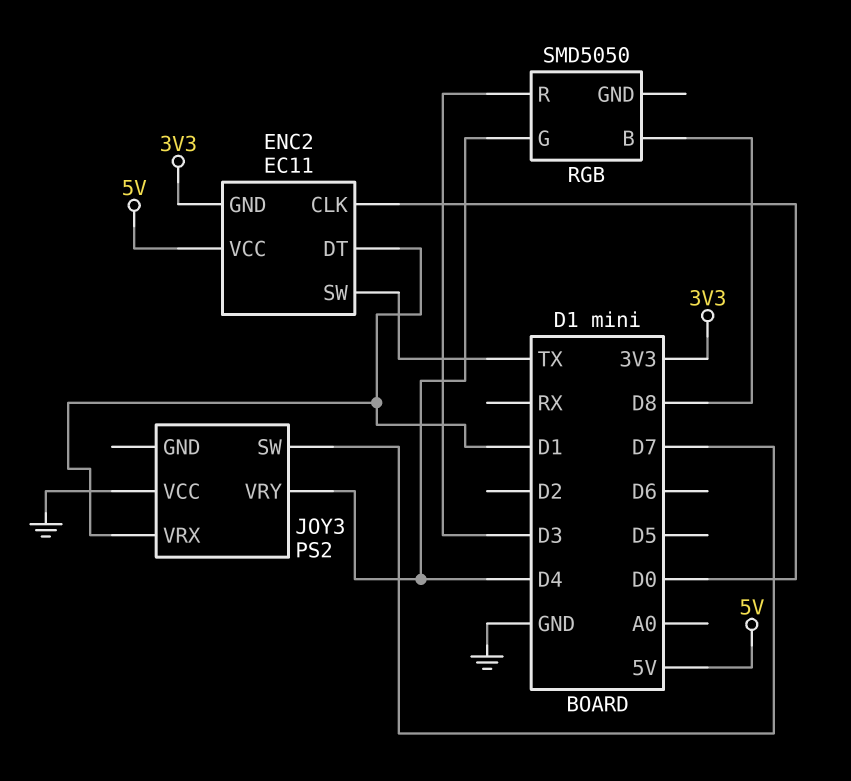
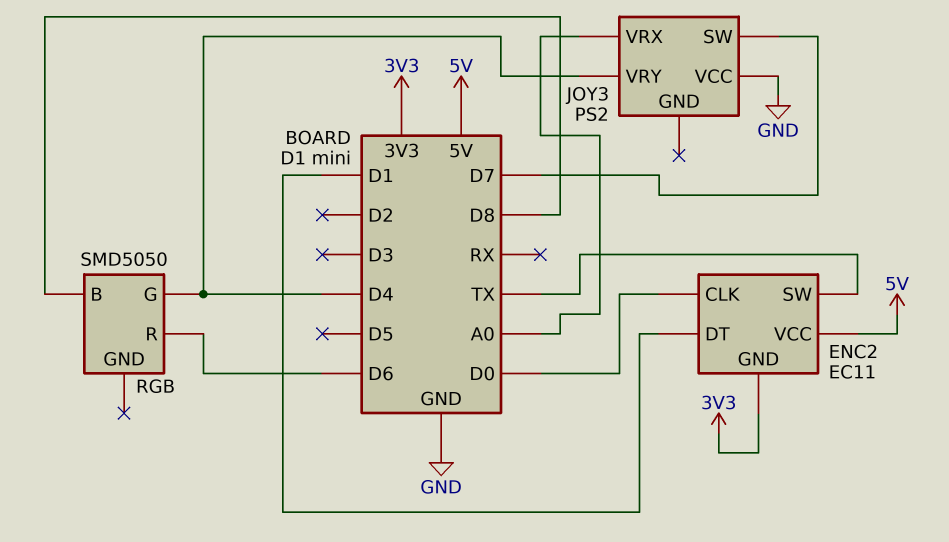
JOY3 pin VRX: D1 -> A0
RGB pin R: D3 -> D6

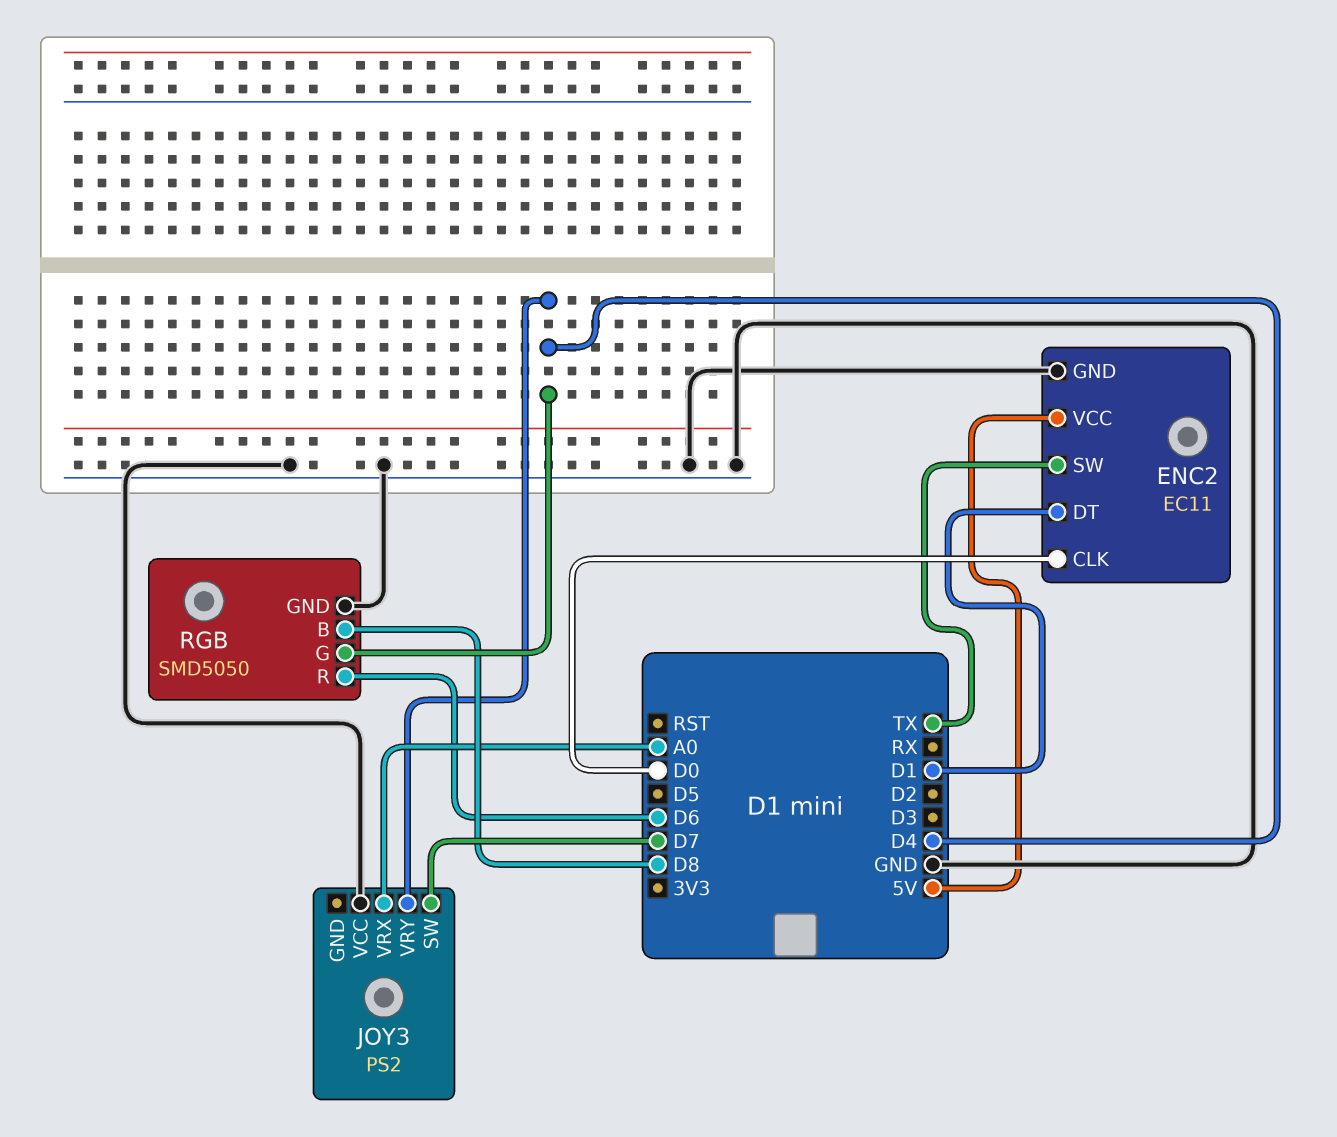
ENC2 pin GND: 3V3 -> GND
RGB pin GND: none -> GND

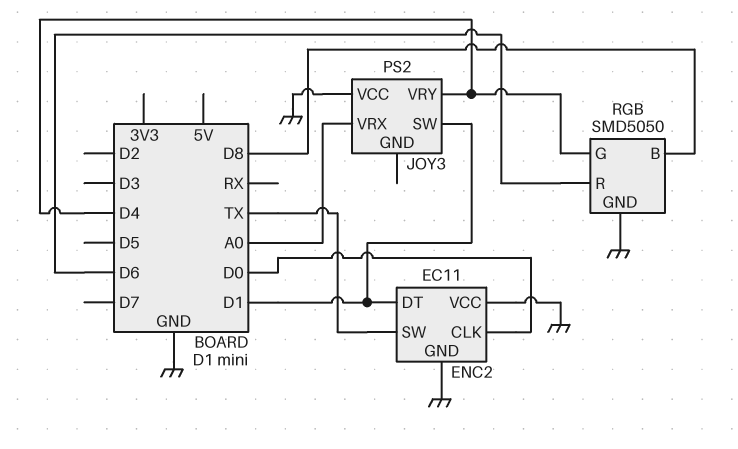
ENC2 pin VCC: 5V -> GND
JOY3 pin SW: D7 -> D1

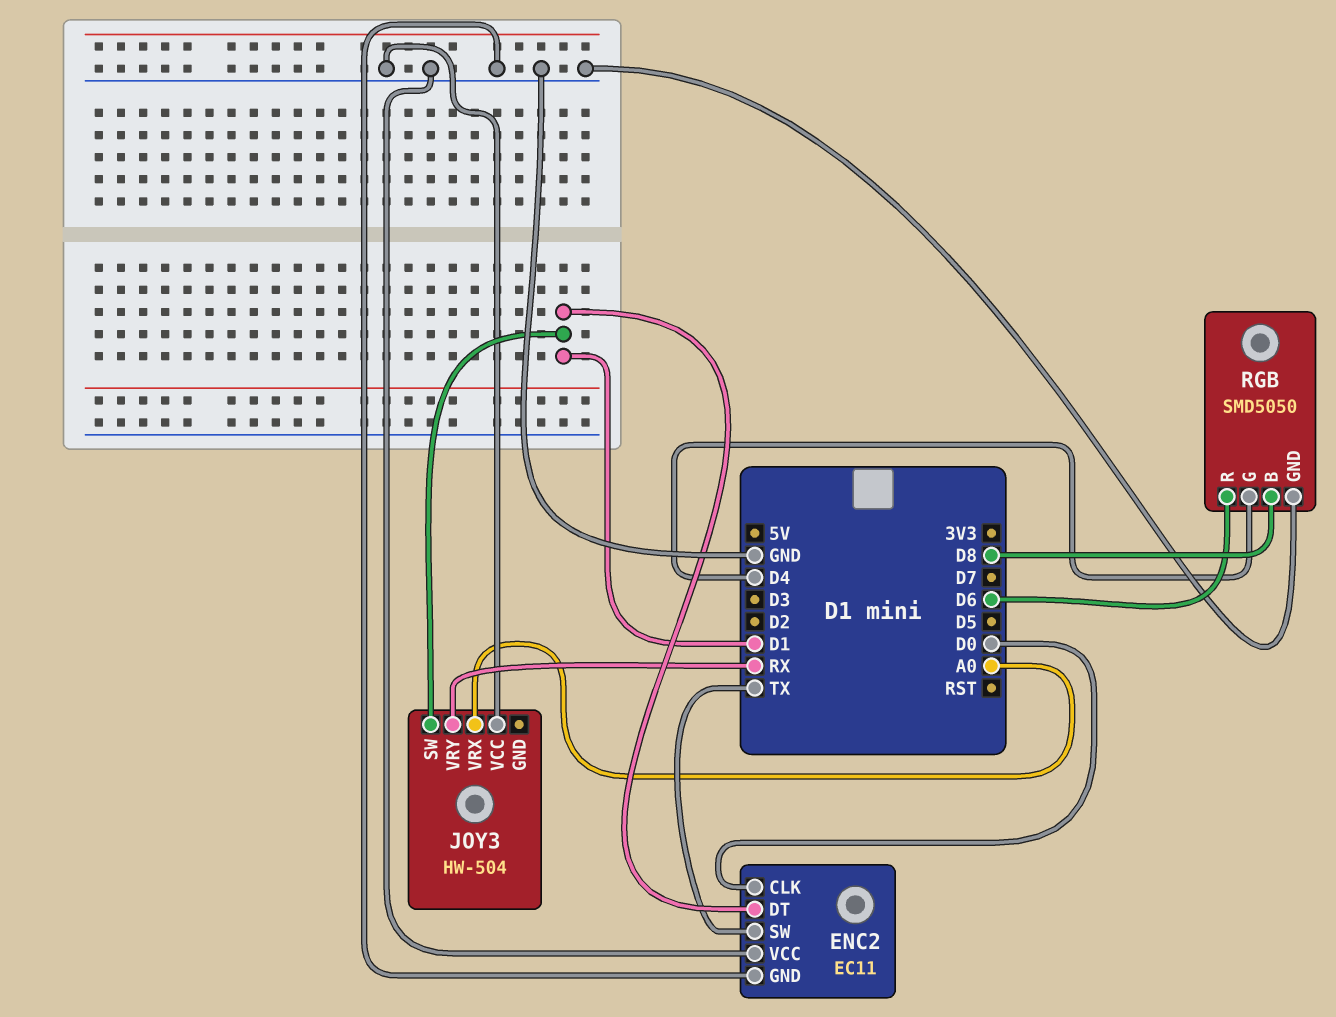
JOY3: PS2 -> HW-504
JOY3 pin VRY: D4 -> RX

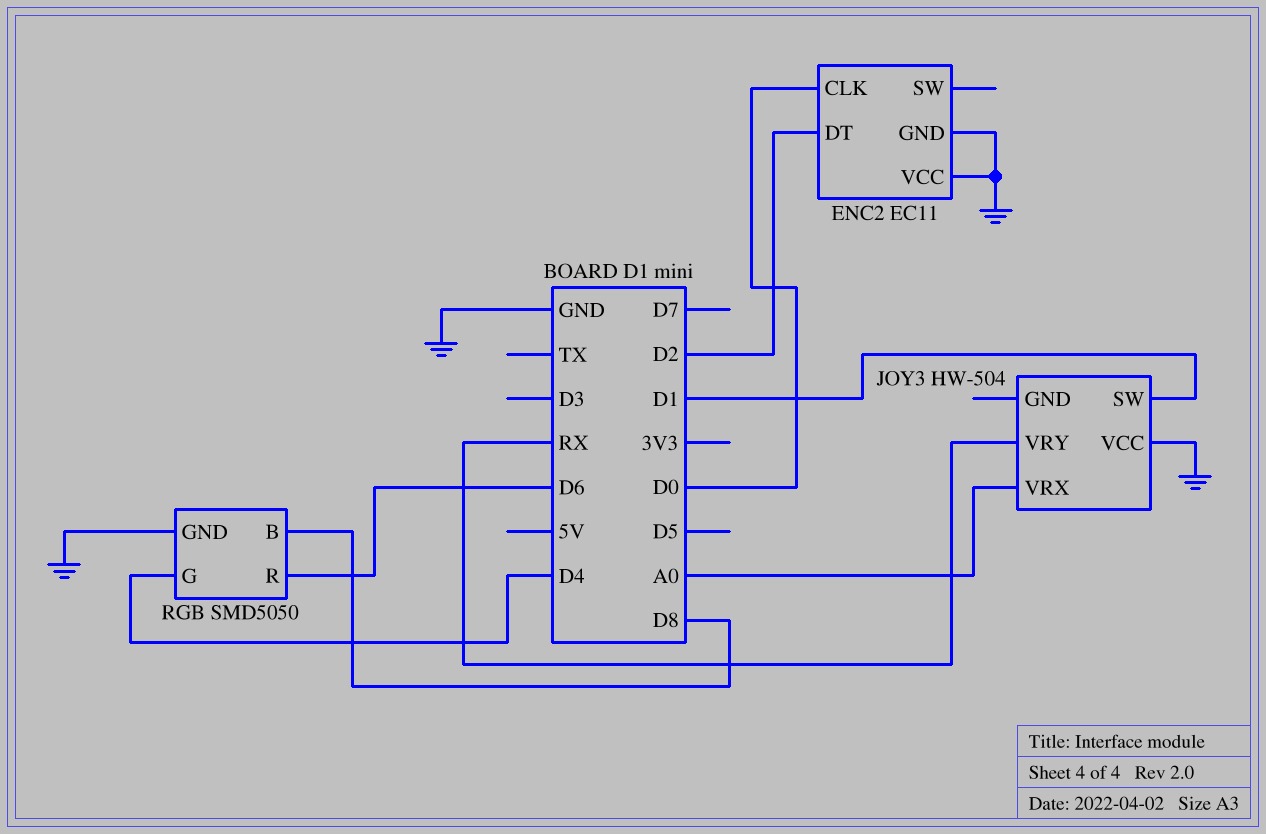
ENC2 pin DT: D1 -> D2
ENC2 pin SW: TX -> none

